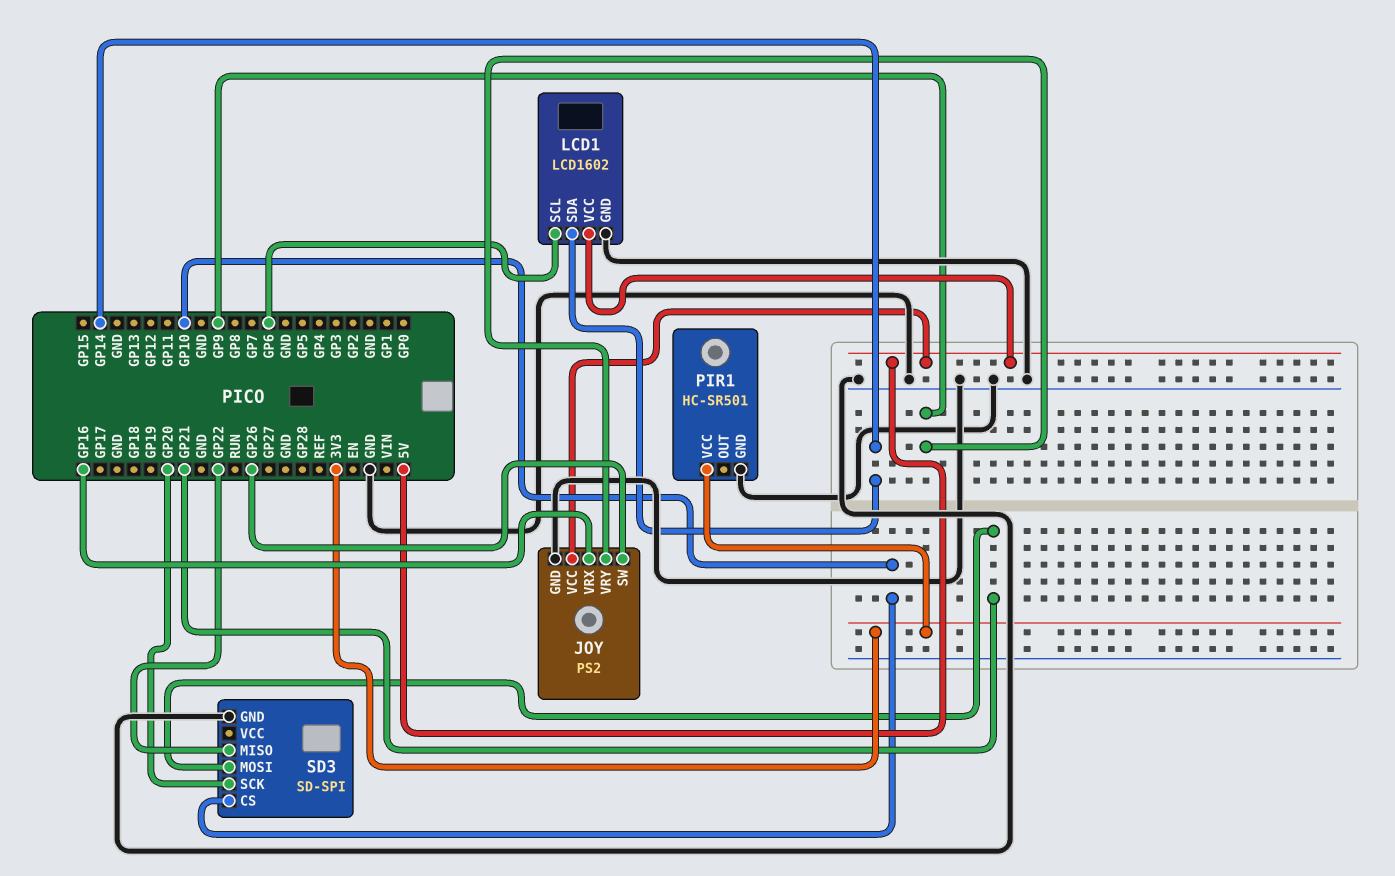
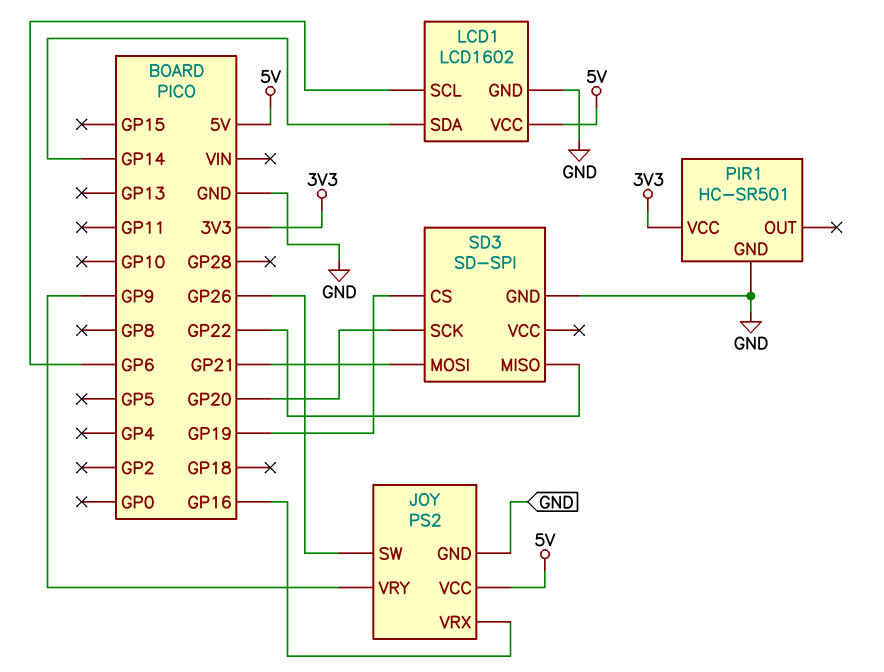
SD3 pin CS: GP10 -> GP19

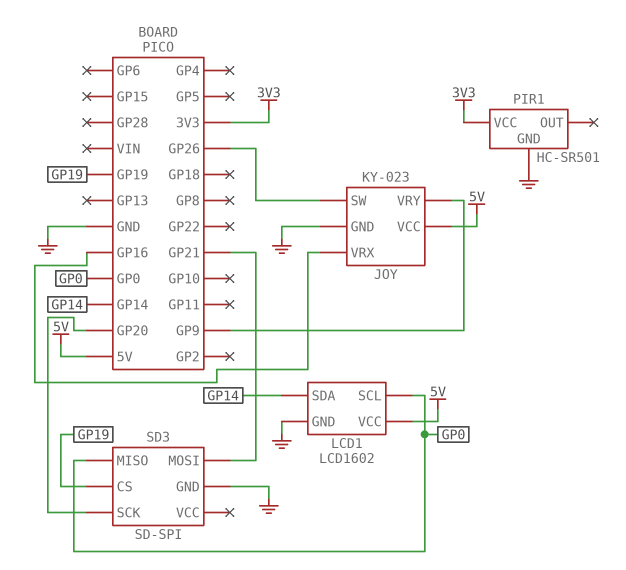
JOY: PS2 -> KY-023
LCD1 pin SCL: GP6 -> GP0
SD3 pin MISO: GP22 -> GP0

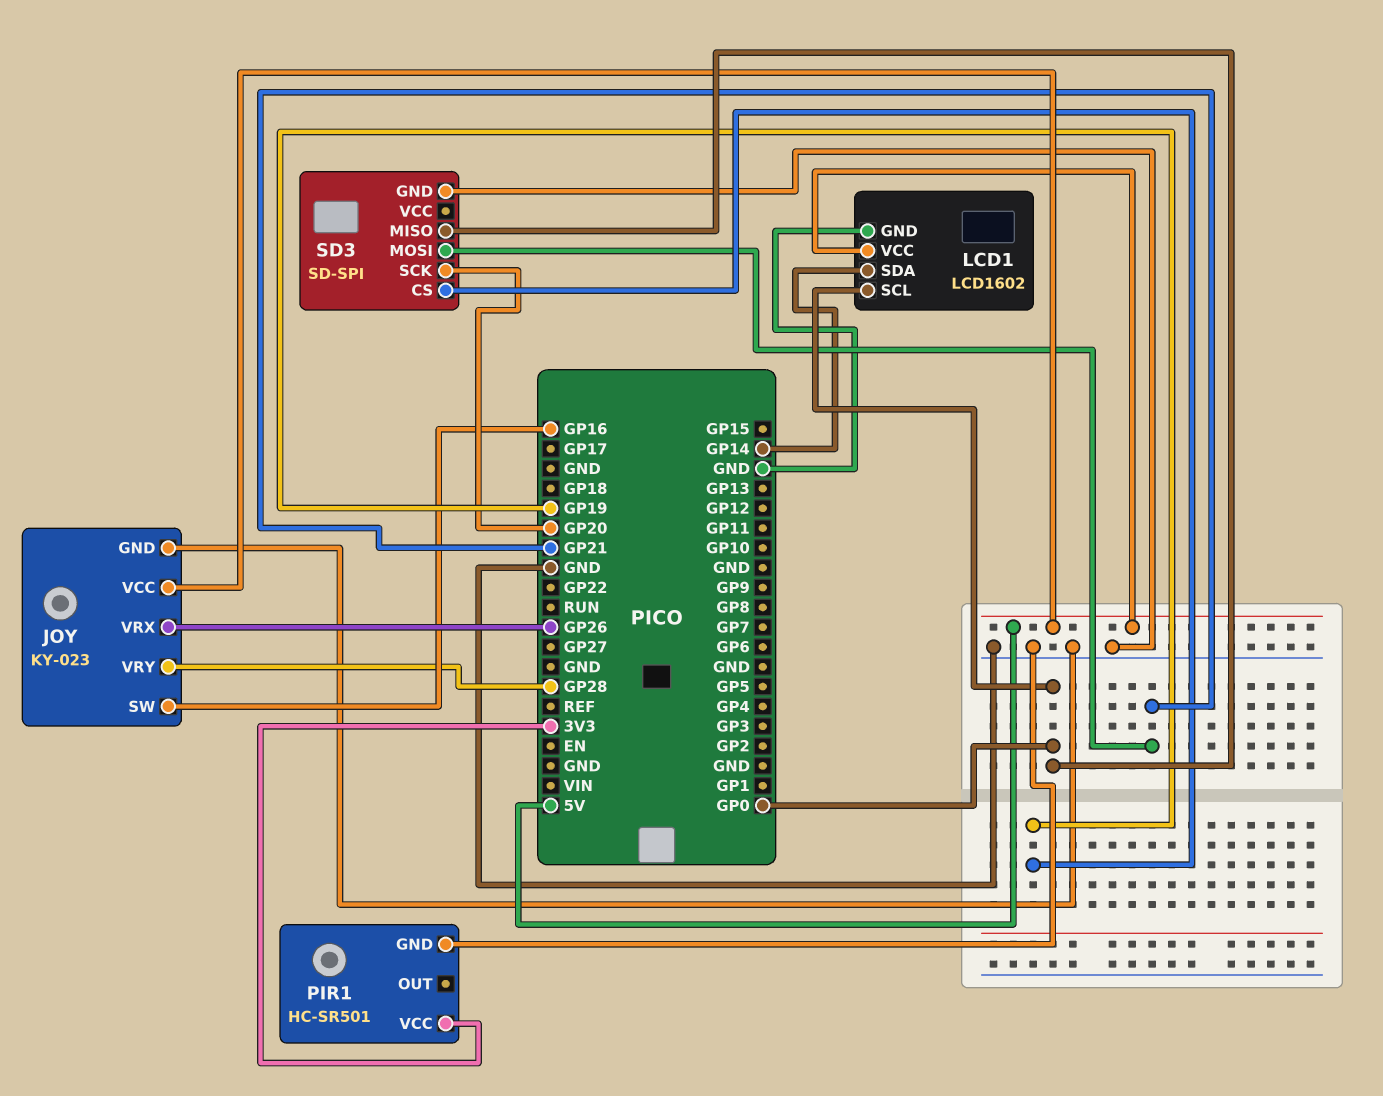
JOY pin SW: GP26 -> GP16
JOY pin VRX: GP16 -> GP26
JOY pin VRY: GP9 -> GP28

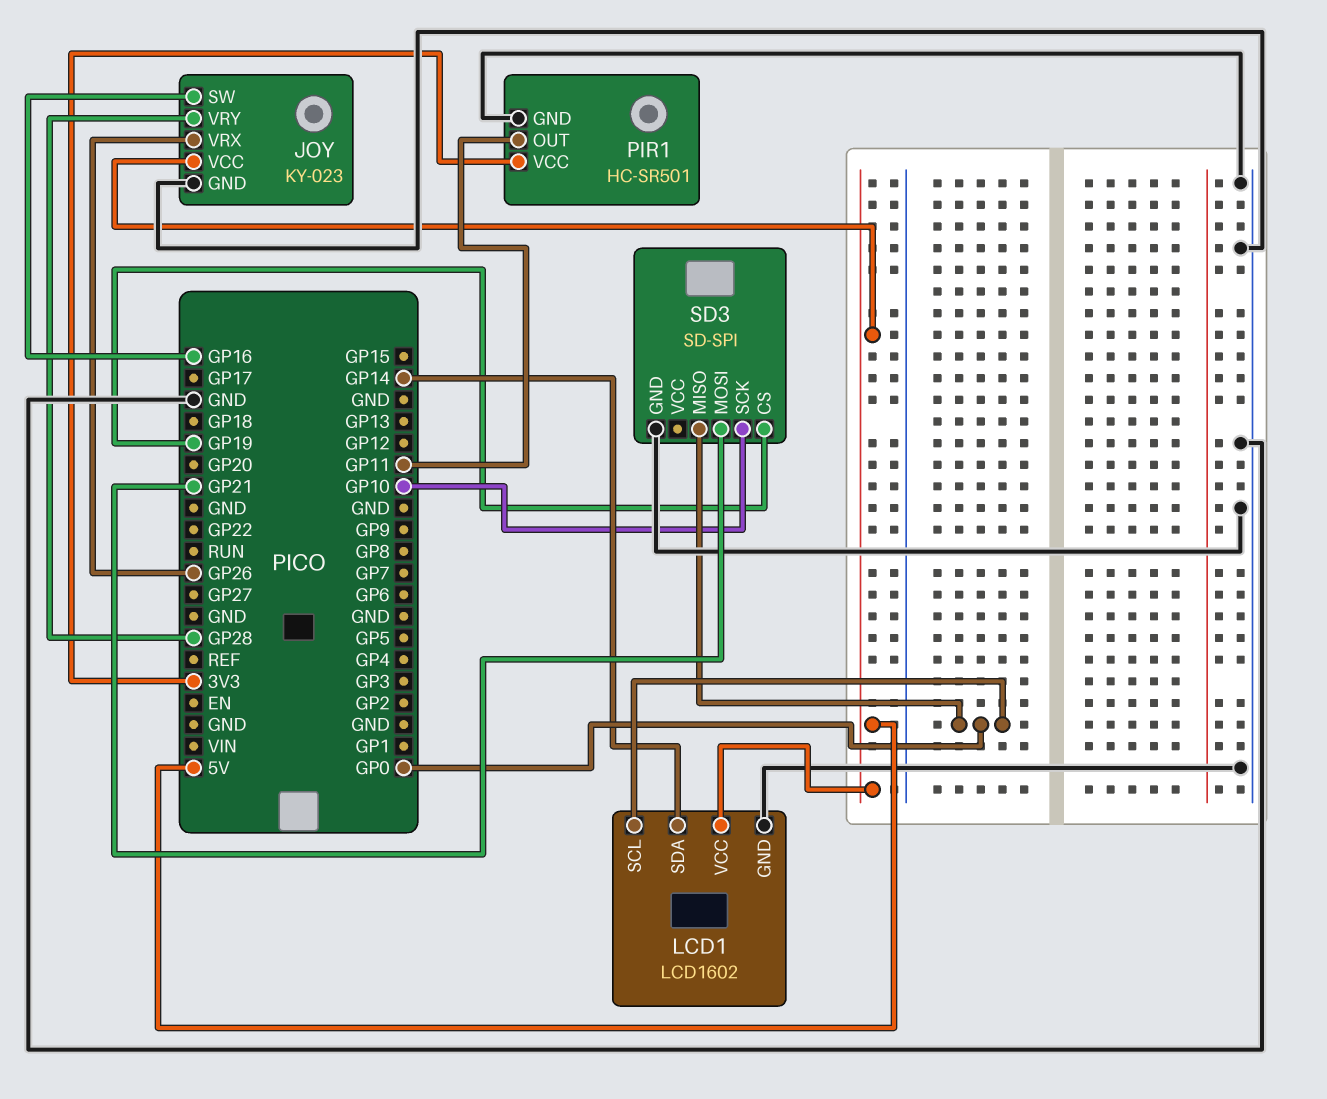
PIR1 pin OUT: none -> GP11
SD3 pin SCK: GP20 -> GP10

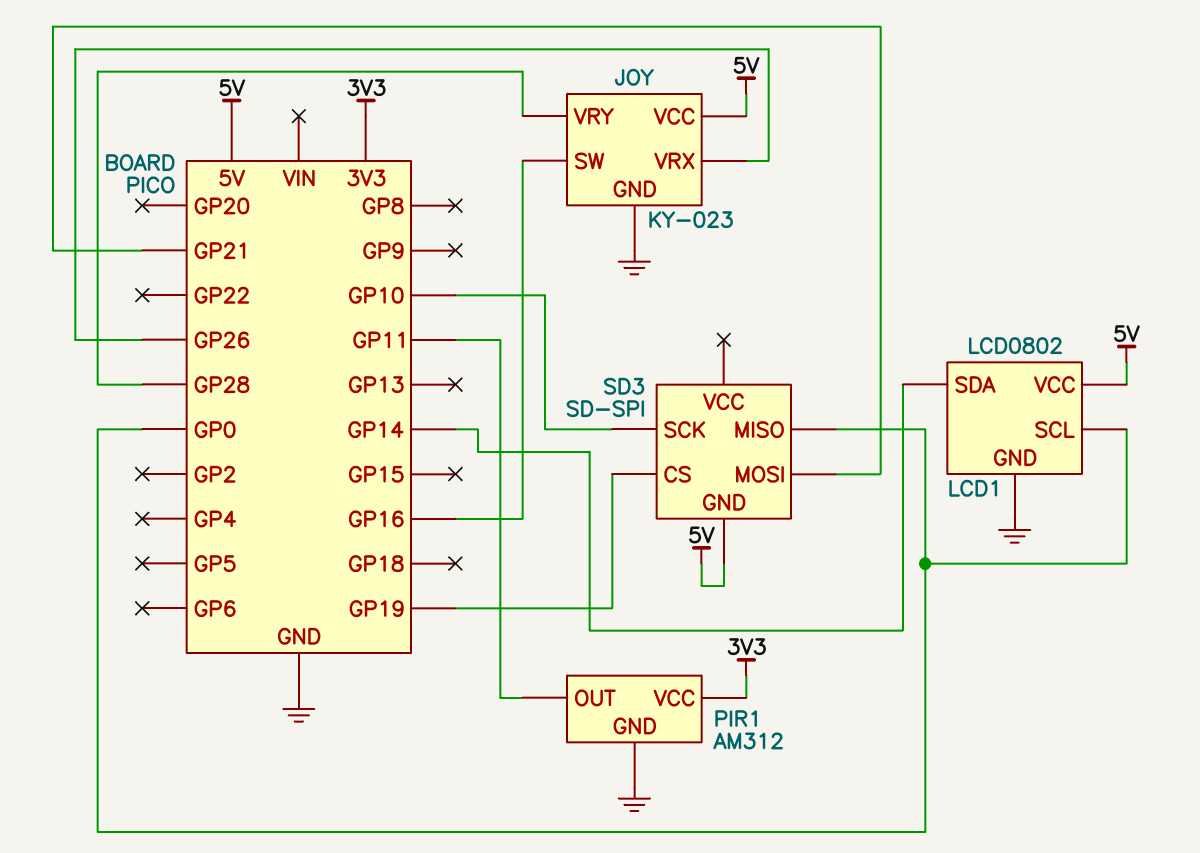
LCD1: LCD1602 -> LCD0802
PIR1: HC-SR501 -> AM312
SD3 pin GND: GND -> 5V

